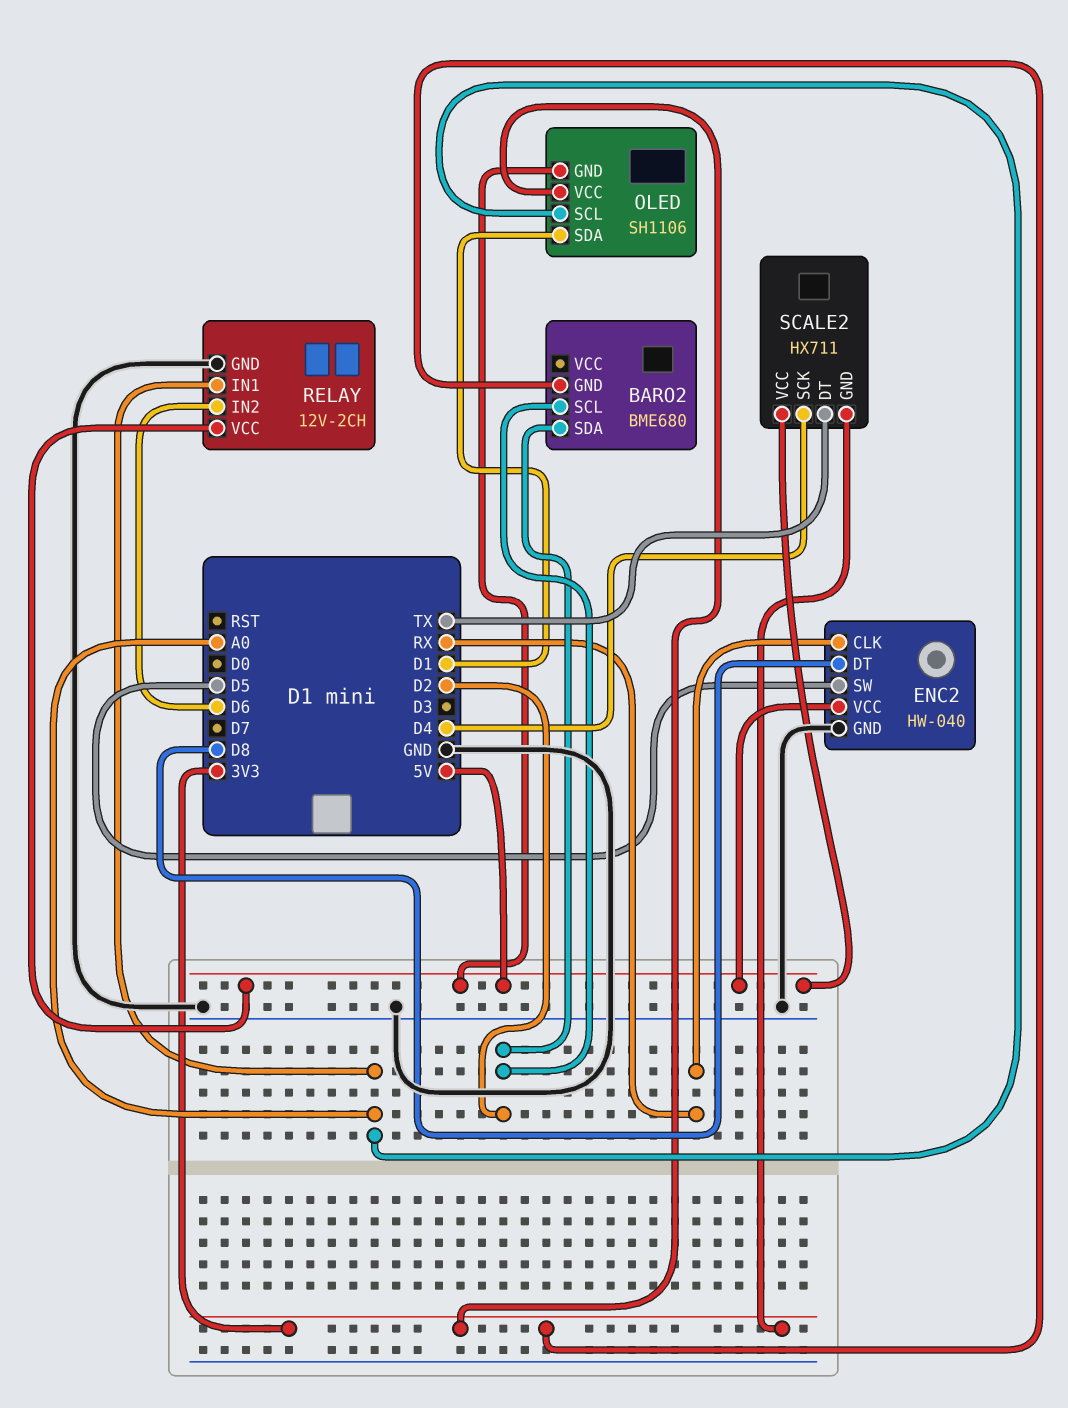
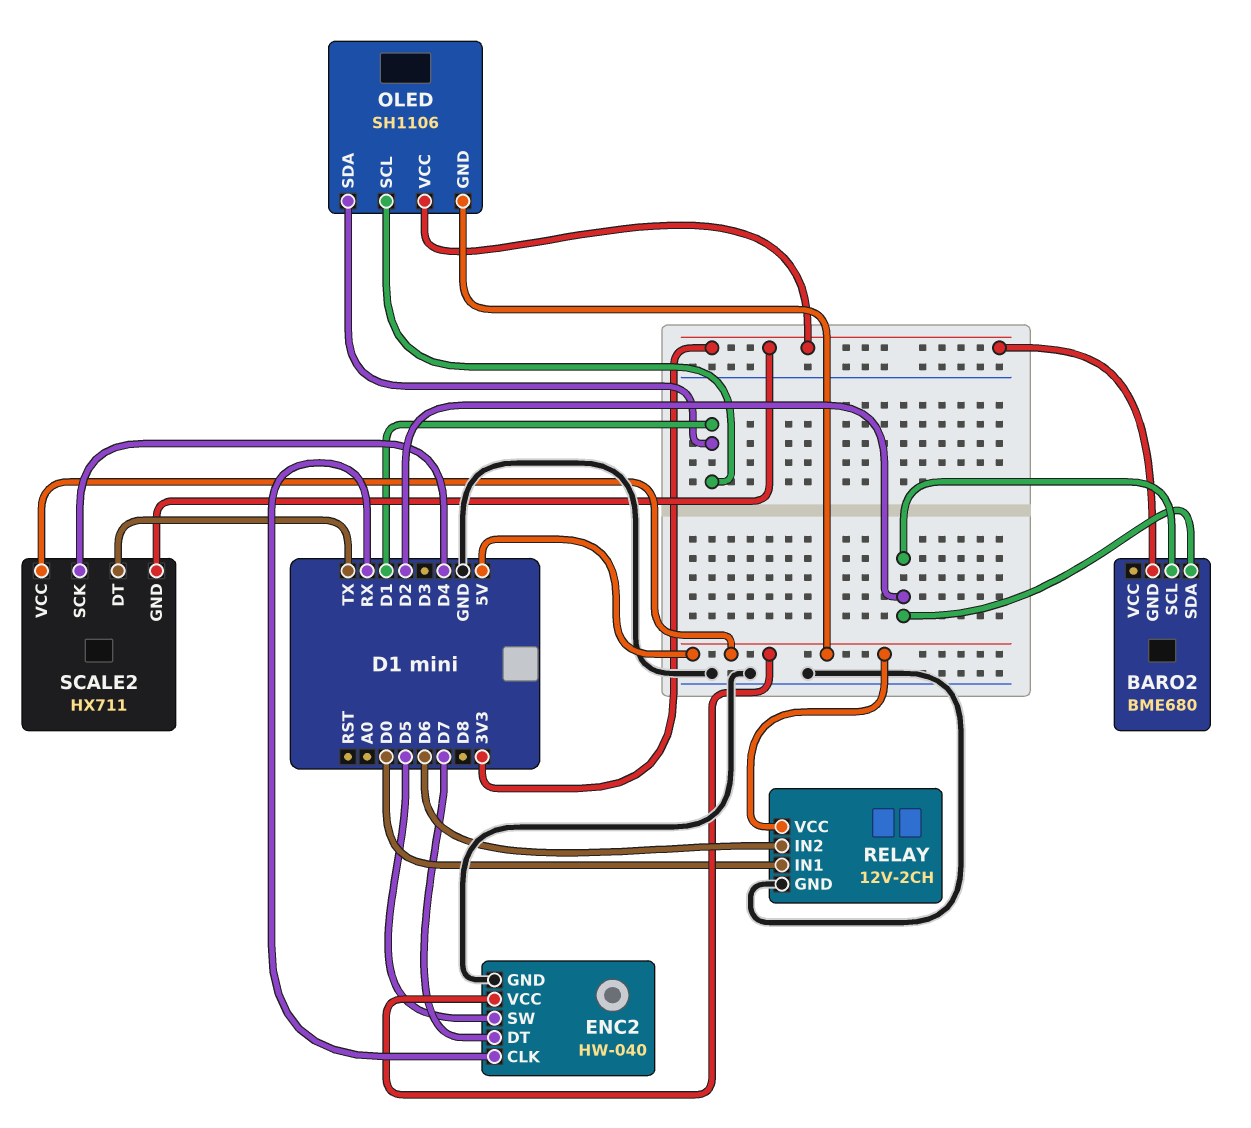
ENC2 pin DT: D8 -> D7
OLED pin SCL: A0 -> D1
RELAY pin IN1: A0 -> D0

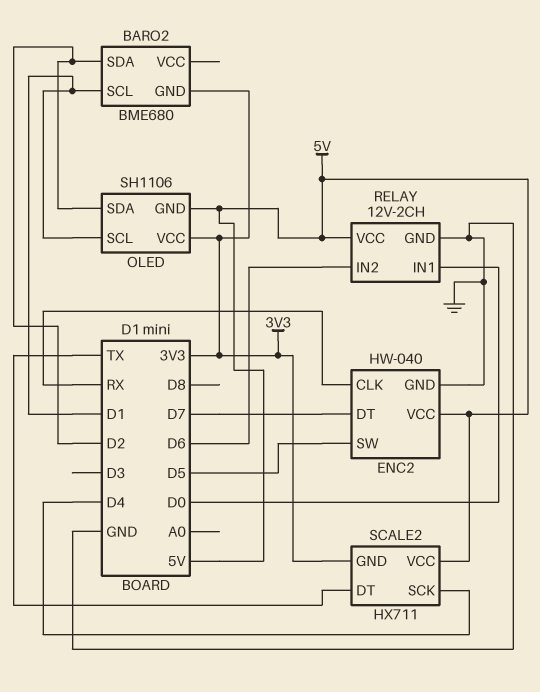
BARO2 pin SCL: D2 -> D1
OLED pin SDA: D1 -> D2

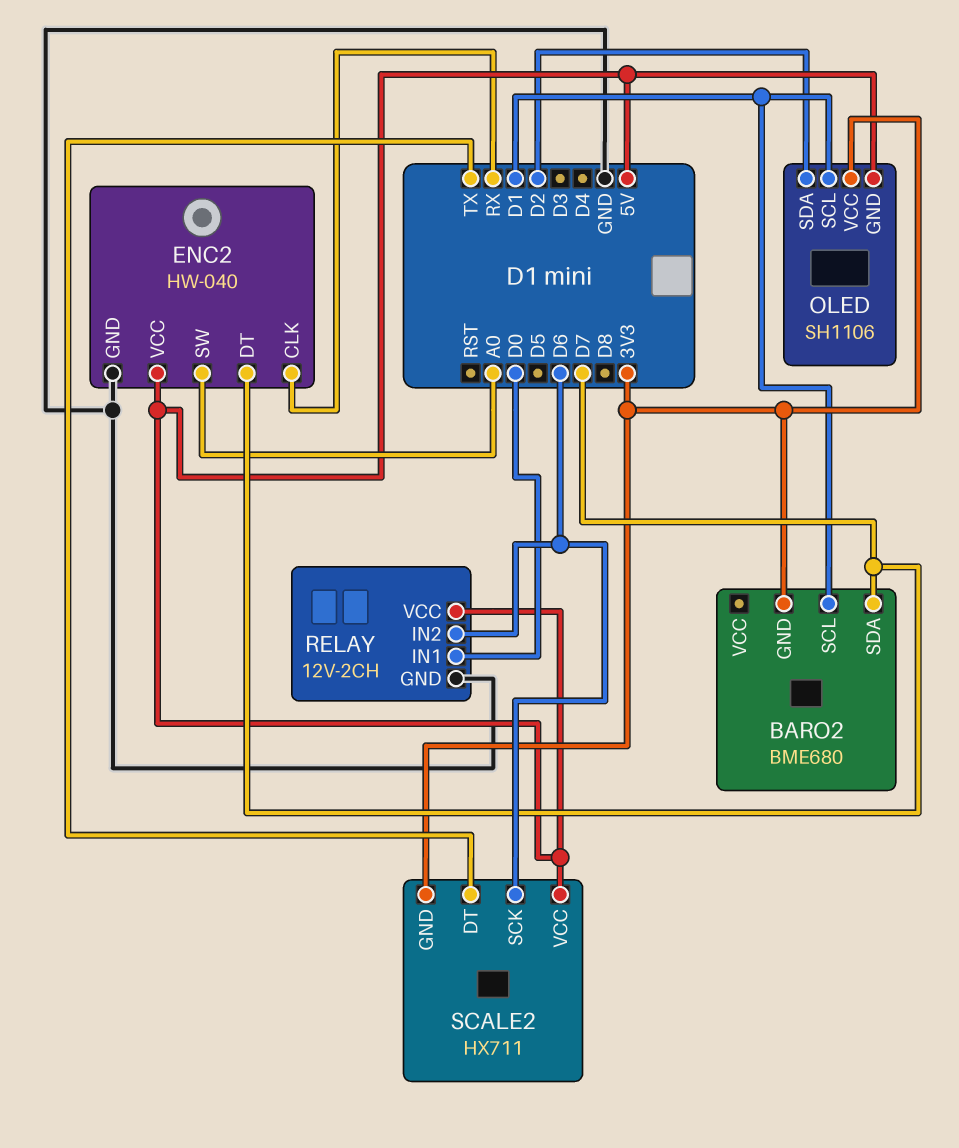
BARO2 pin SDA: D2 -> D7
ENC2 pin SW: D5 -> A0
SCALE2 pin SCK: D4 -> D6

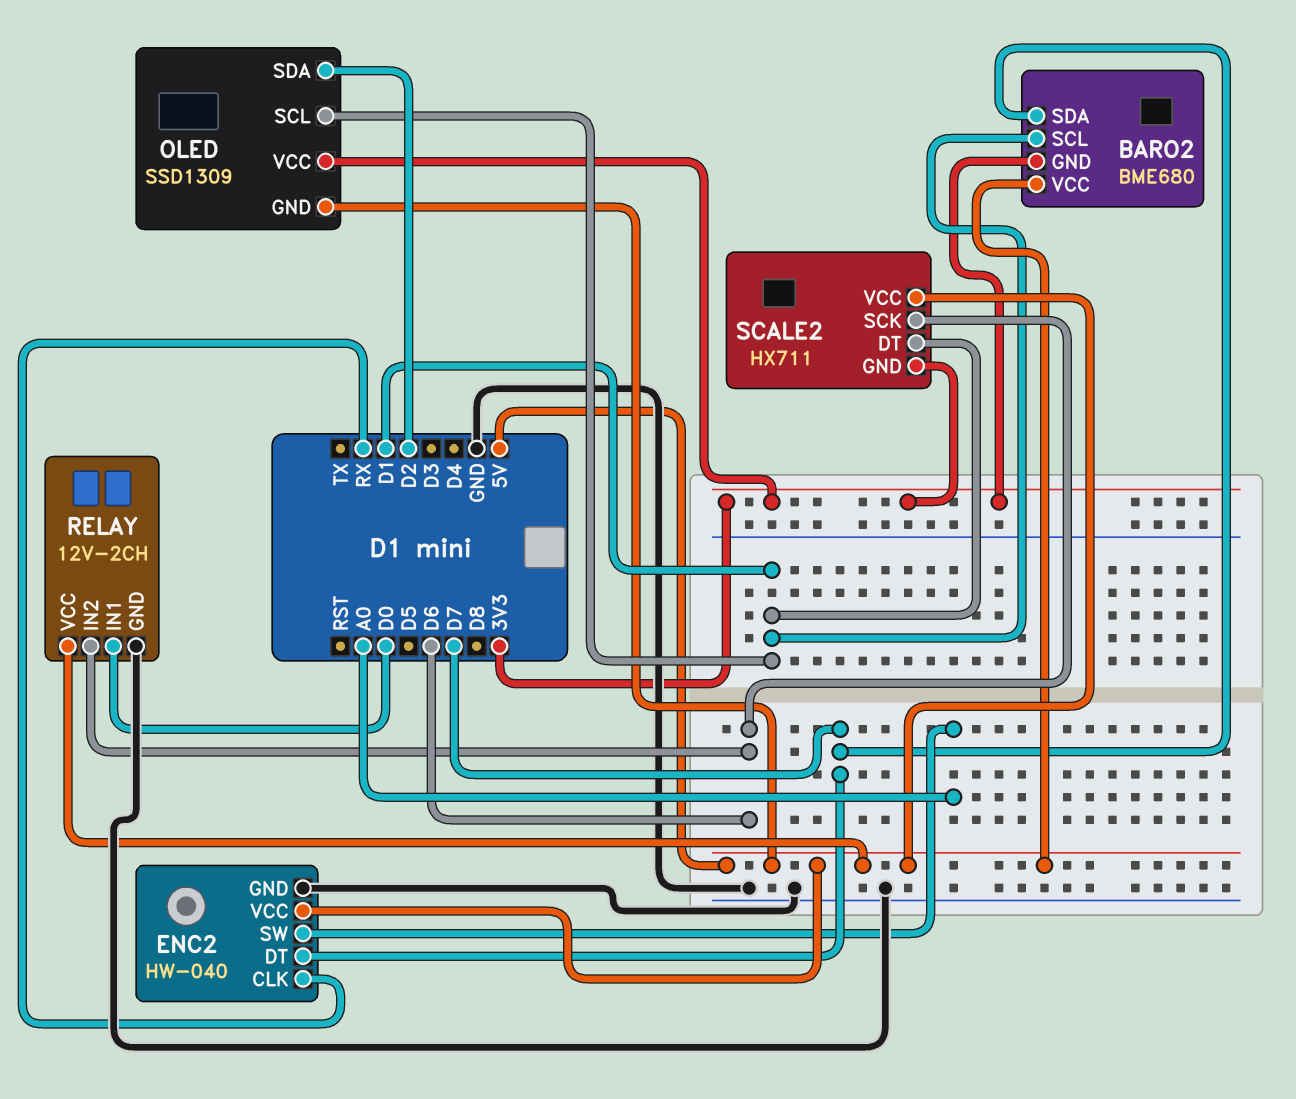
BARO2 pin VCC: none -> 5V
OLED: SH1106 -> SSD1309
SCALE2 pin DT: TX -> D1

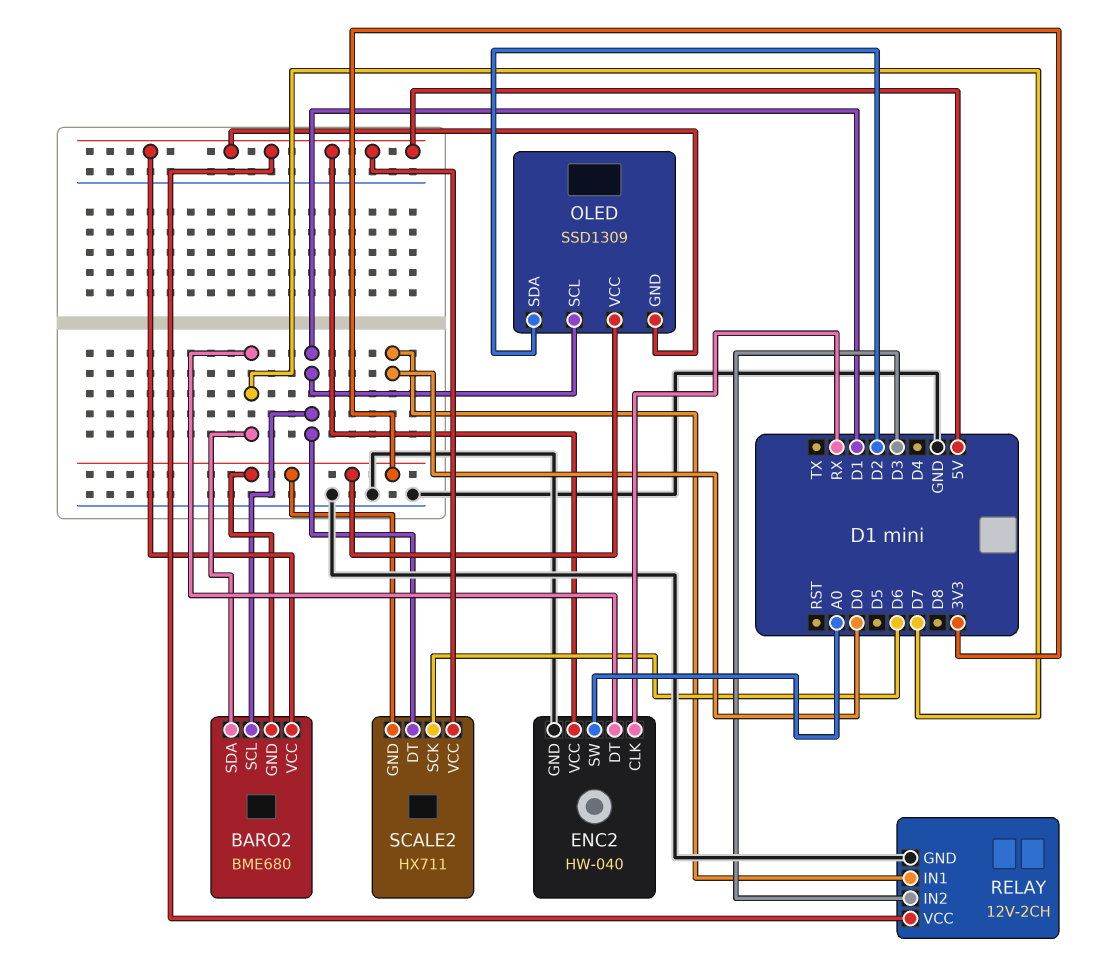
RELAY pin IN2: D6 -> D3

